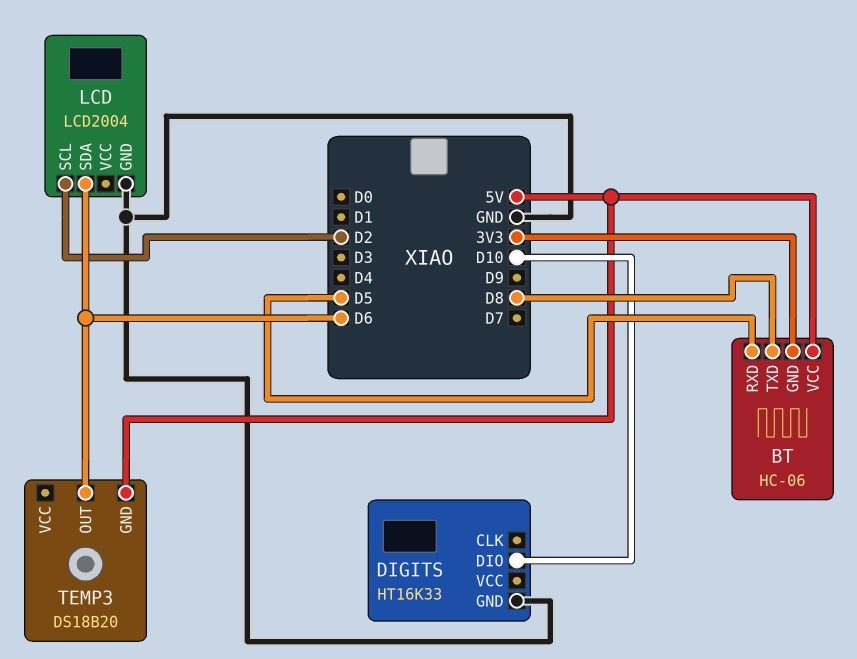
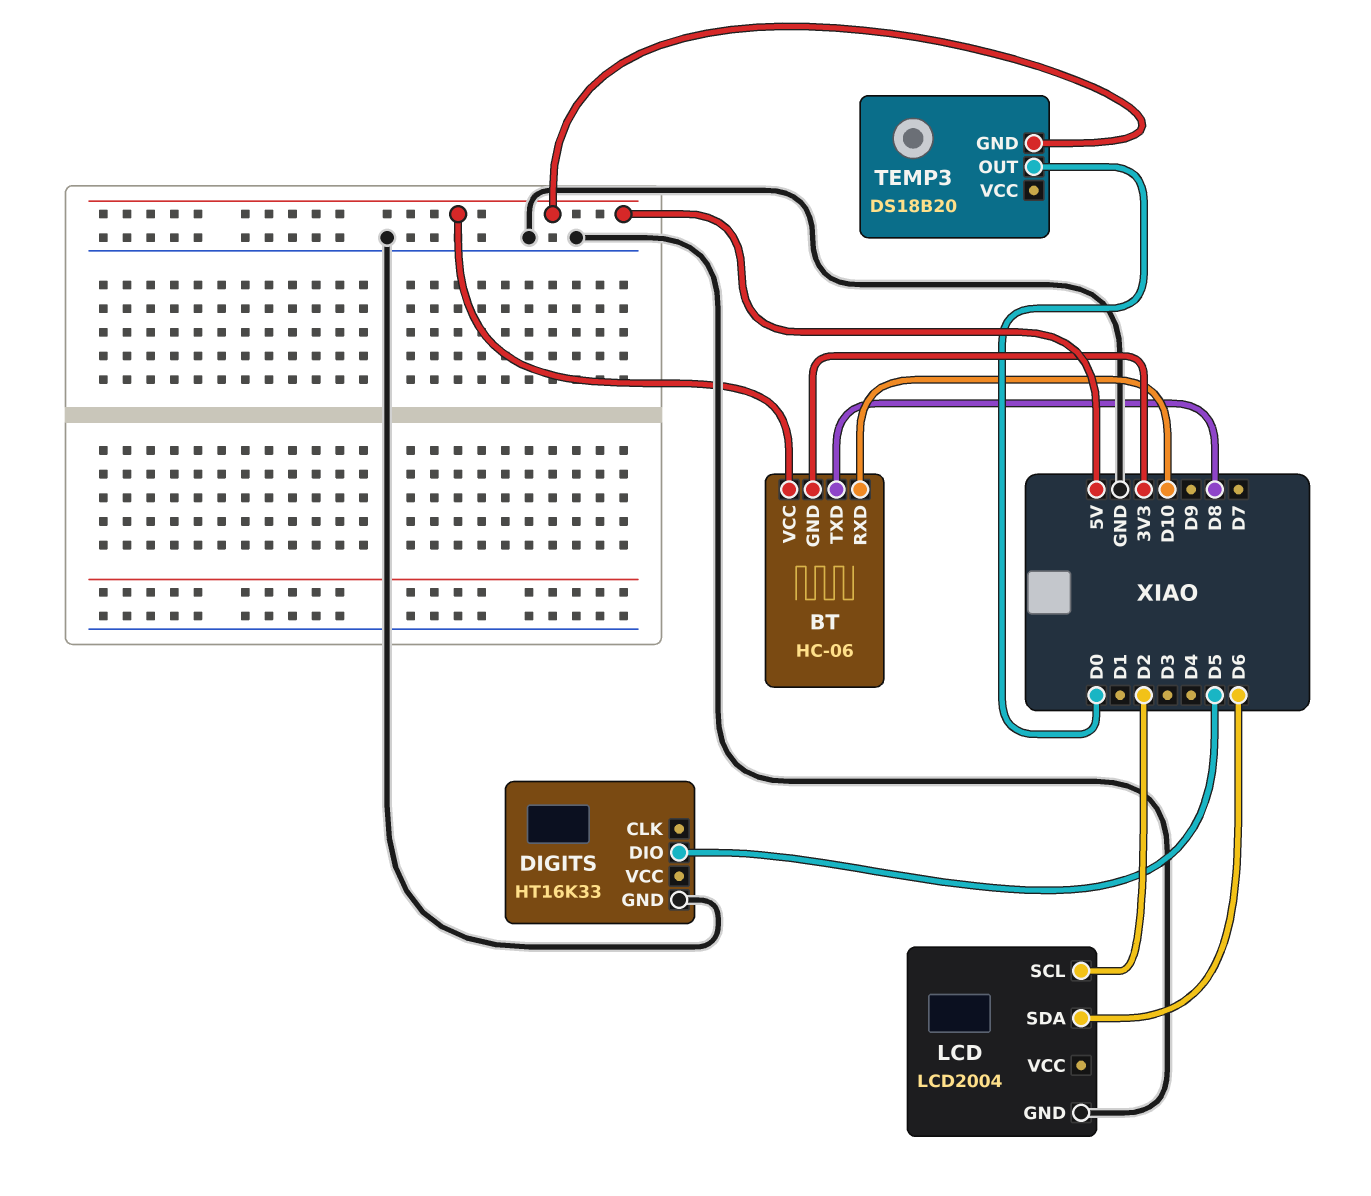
BT pin RXD: D5 -> D10
DIGITS pin DIO: D10 -> D5
TEMP3 pin OUT: D6 -> D0

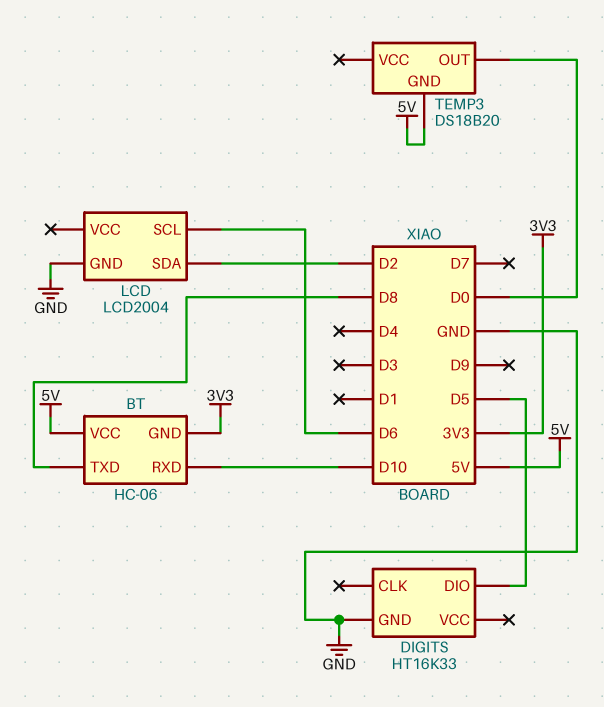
LCD pin SCL: D2 -> D6
LCD pin SDA: D6 -> D2

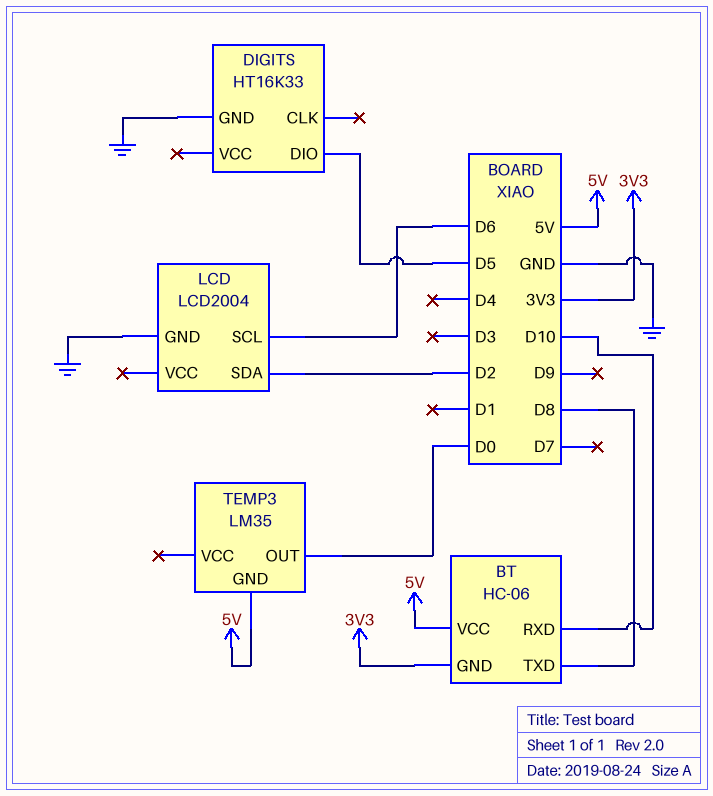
TEMP3: DS18B20 -> LM35

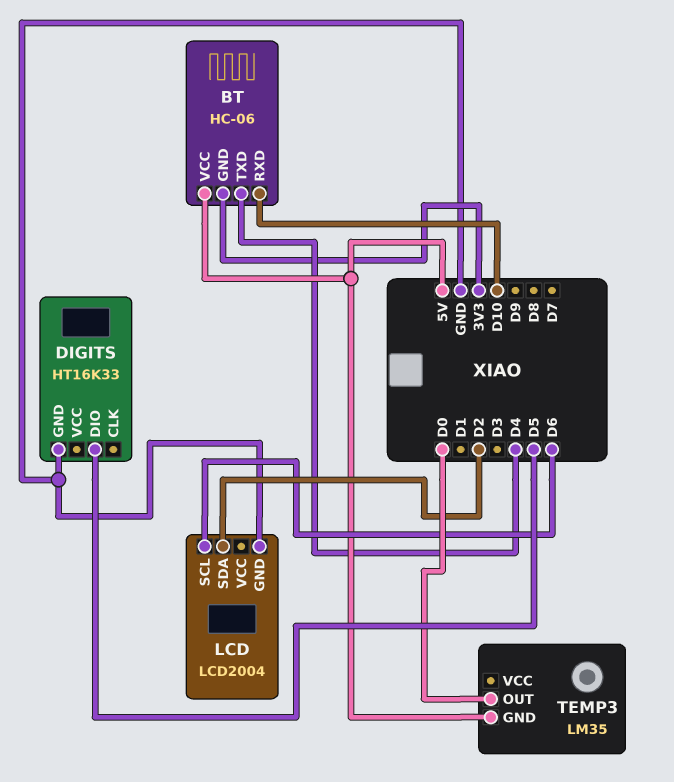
BT pin TXD: D8 -> D4

